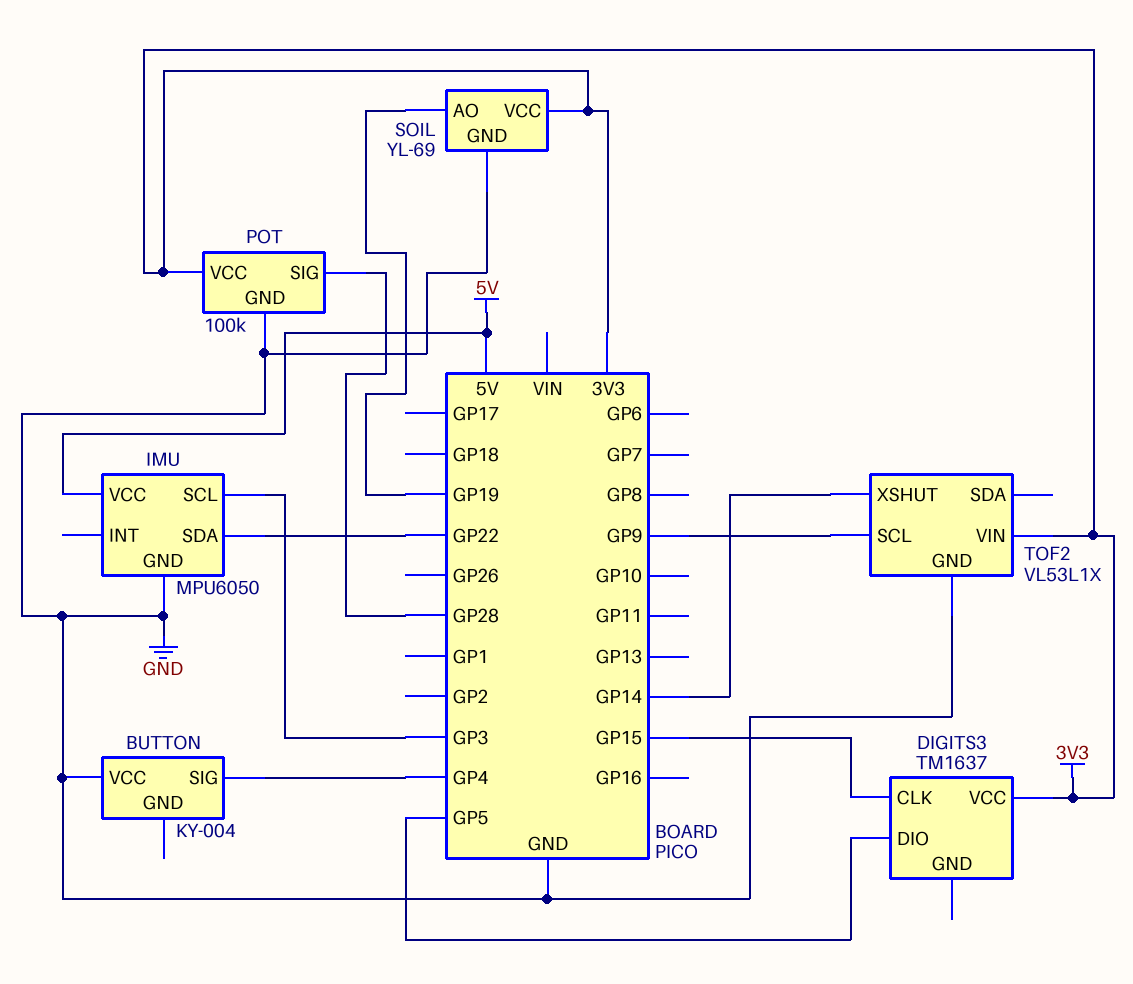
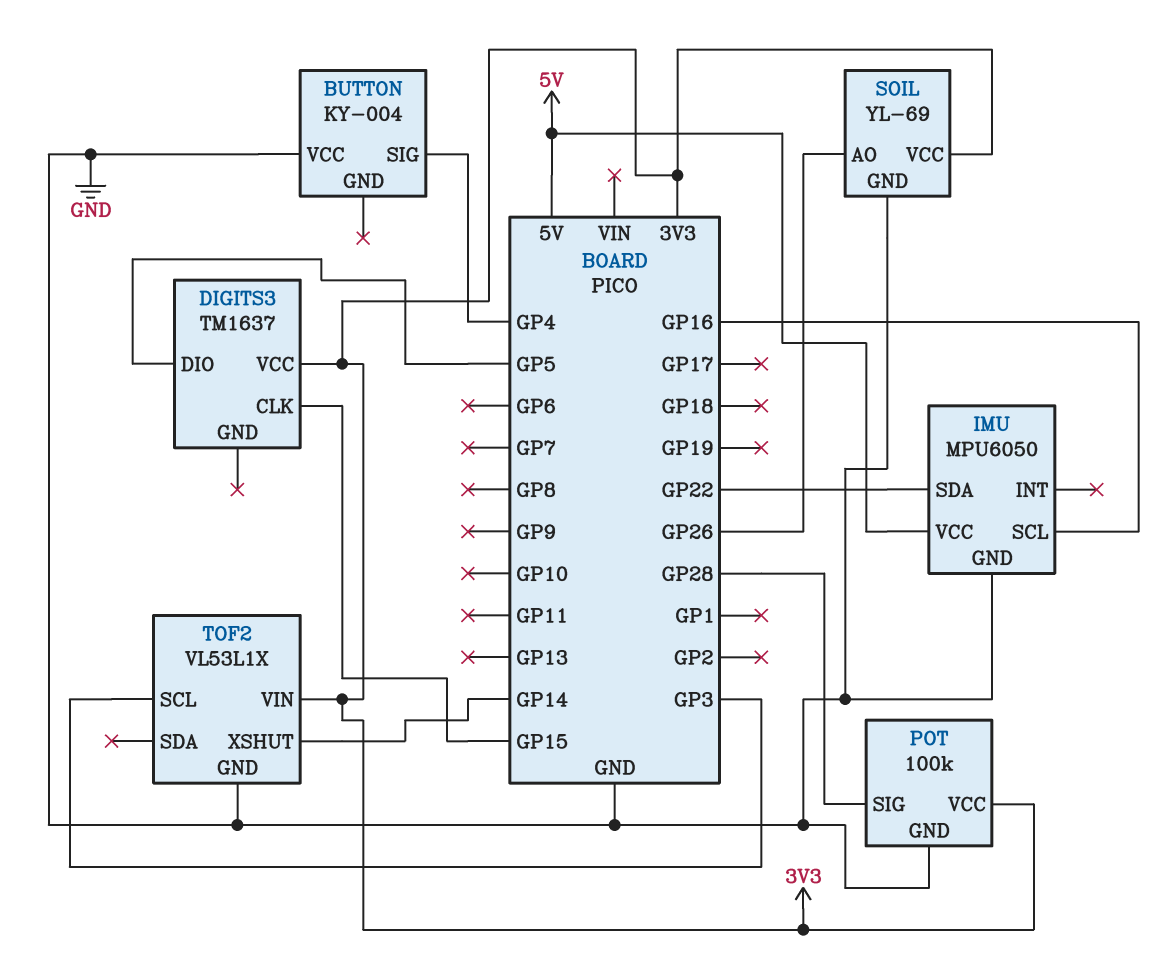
IMU pin SCL: GP3 -> GP16
SOIL pin AO: GP19 -> GP26
TOF2 pin SCL: GP9 -> GP3

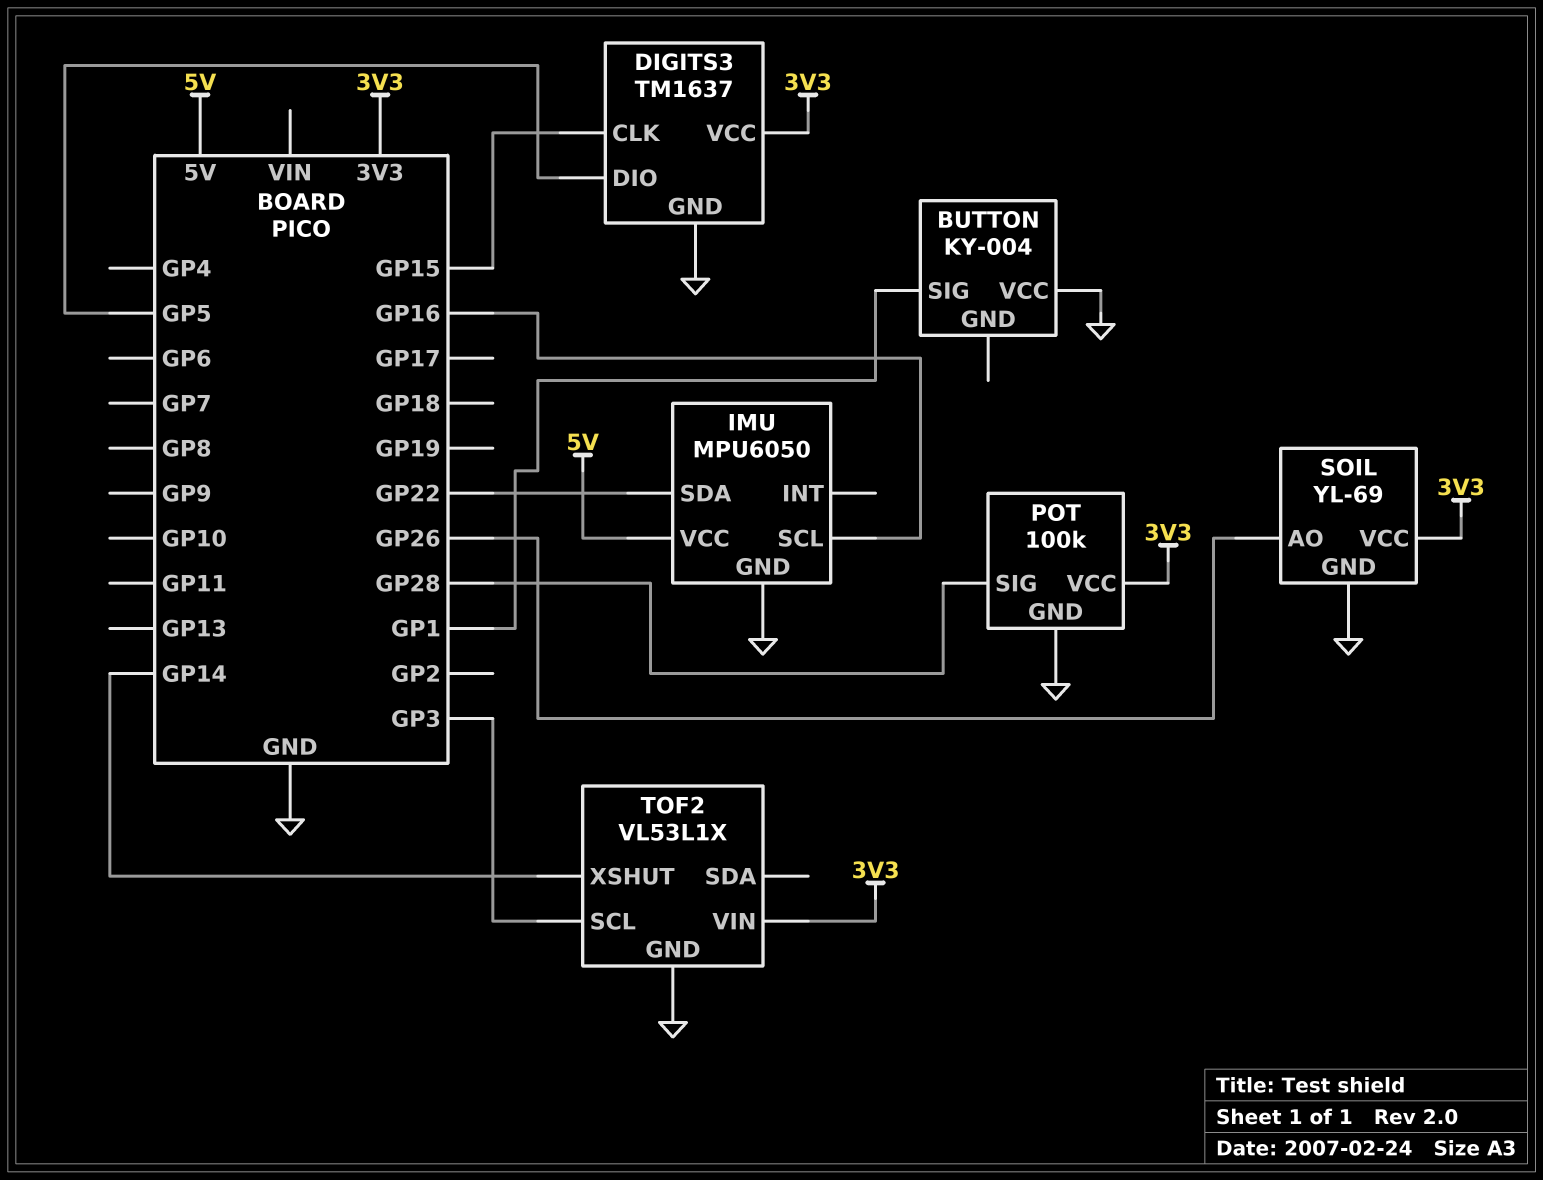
BUTTON pin SIG: GP4 -> GP1
DIGITS3 pin GND: none -> GND

